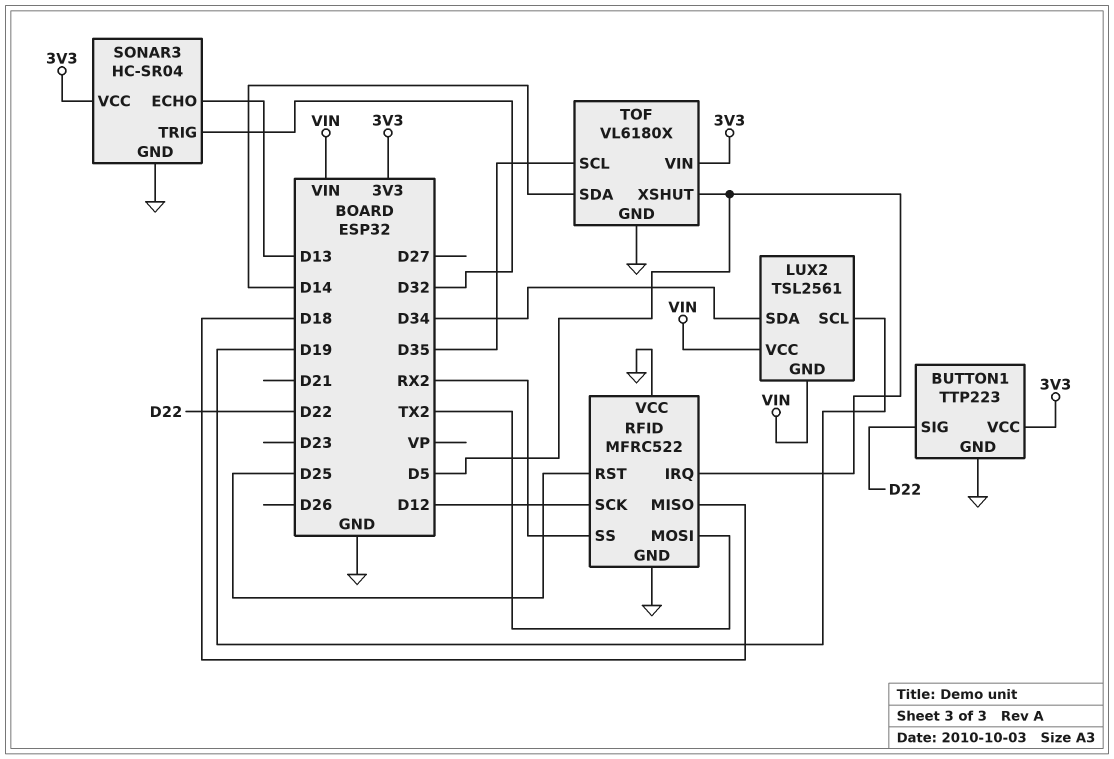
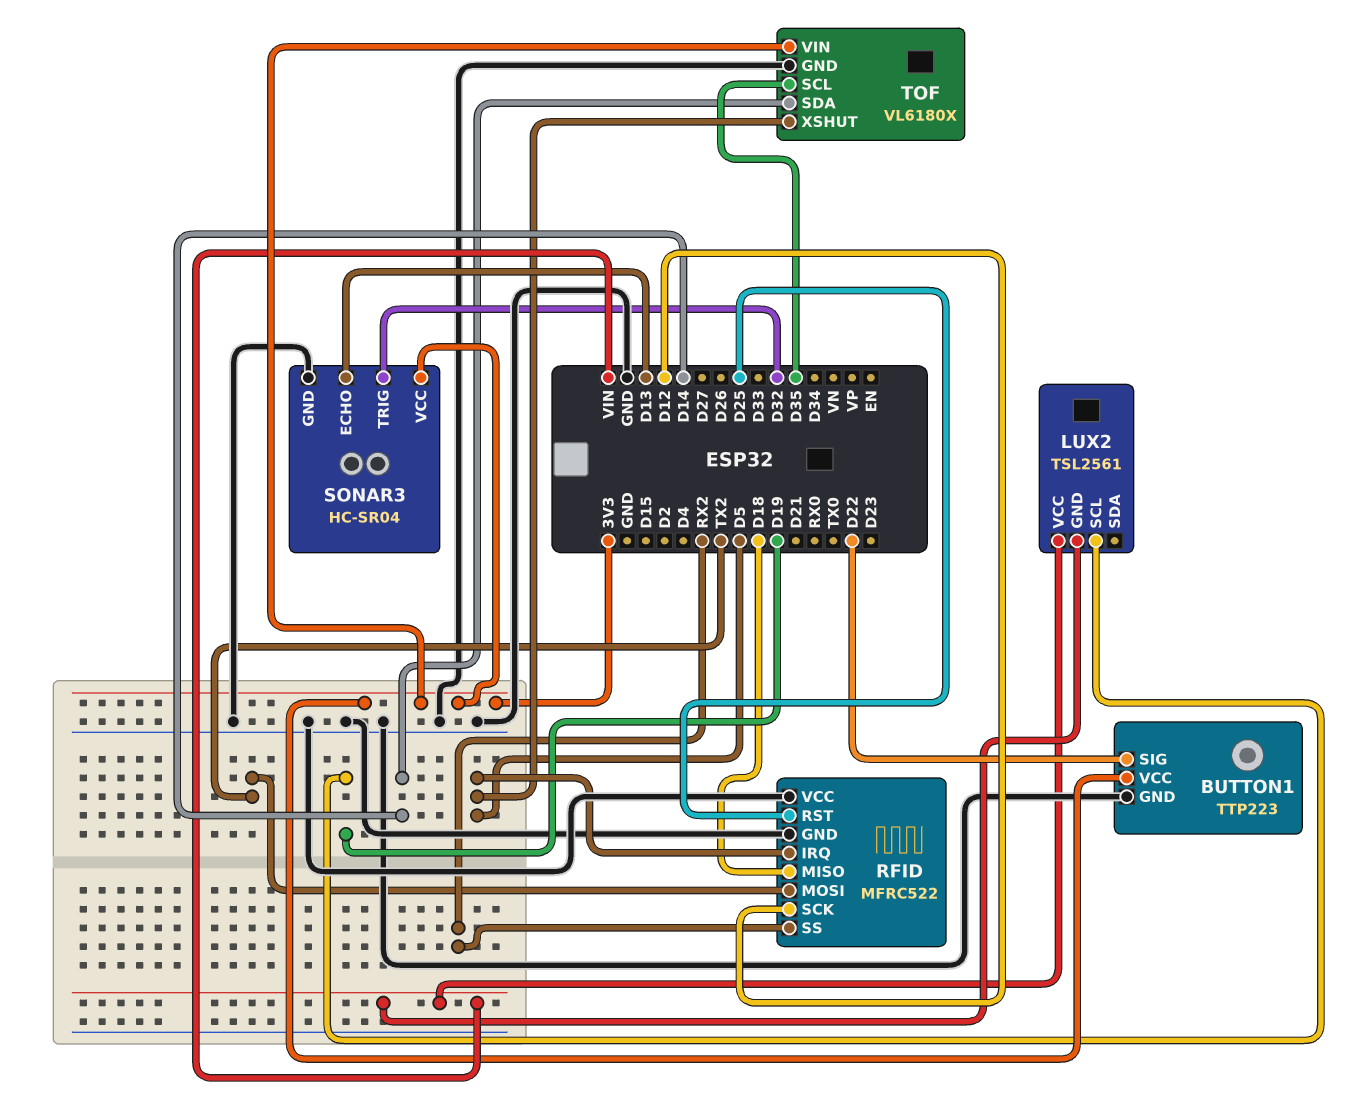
LUX2 pin SDA: D34 -> none

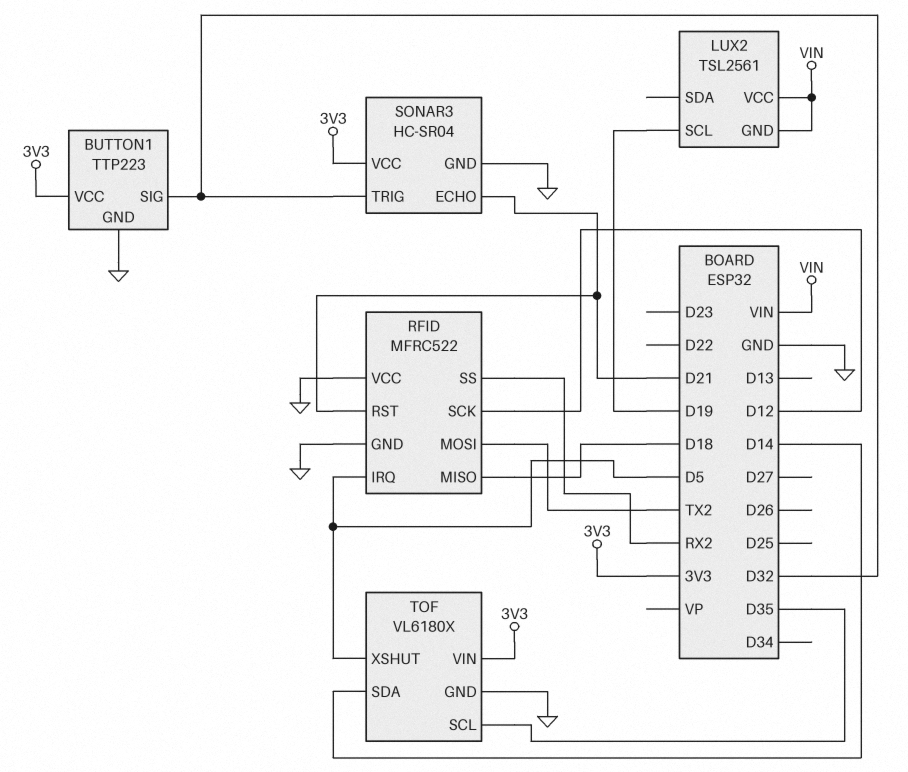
BUTTON1 pin SIG: D22 -> D32
RFID pin RST: D25 -> D21
SONAR3 pin ECHO: D13 -> D21

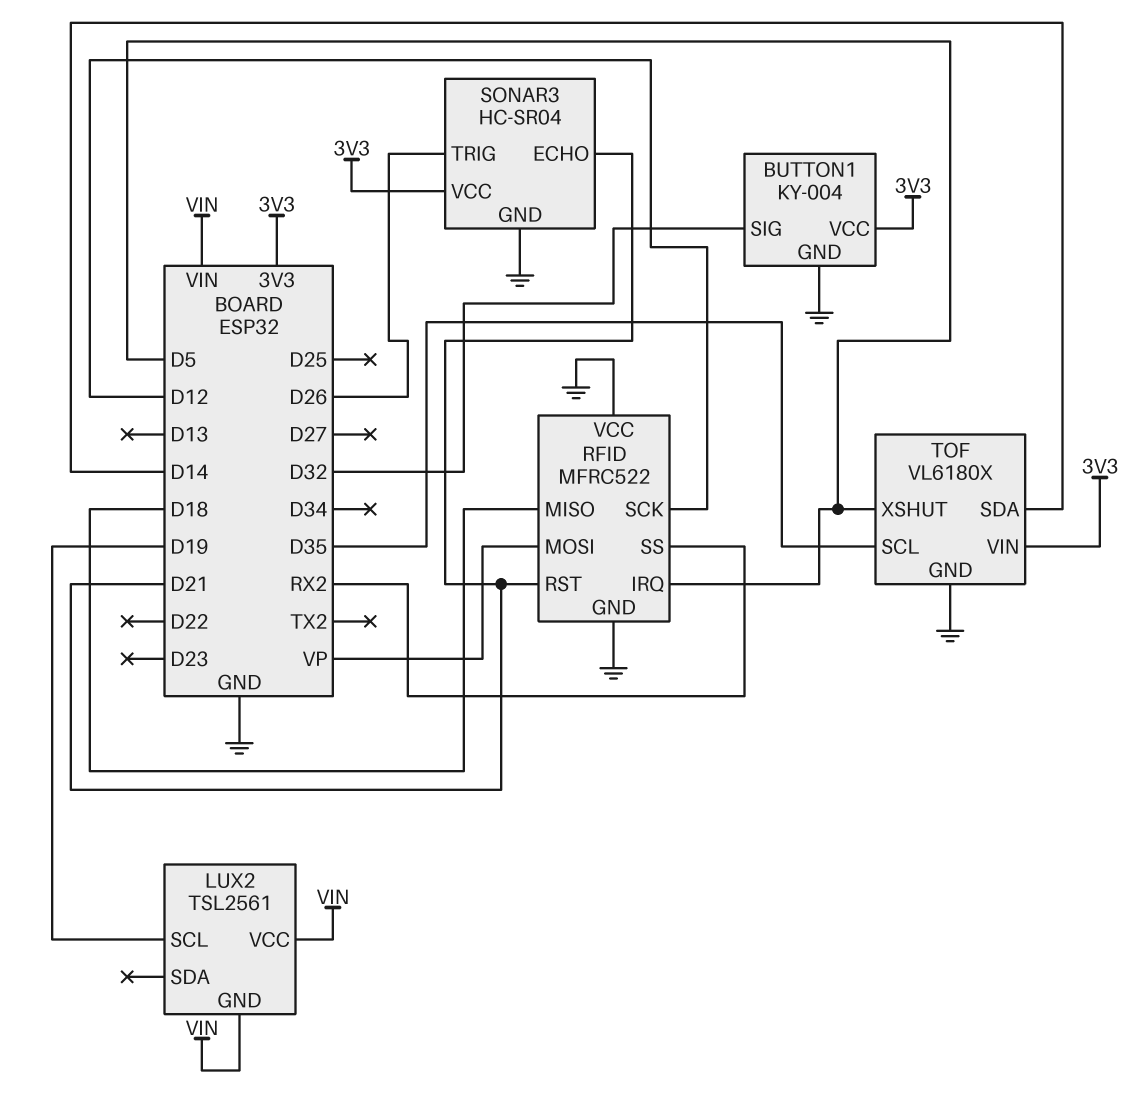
BUTTON1: TTP223 -> KY-004
RFID pin MOSI: TX2 -> VP
SONAR3 pin TRIG: D32 -> D26

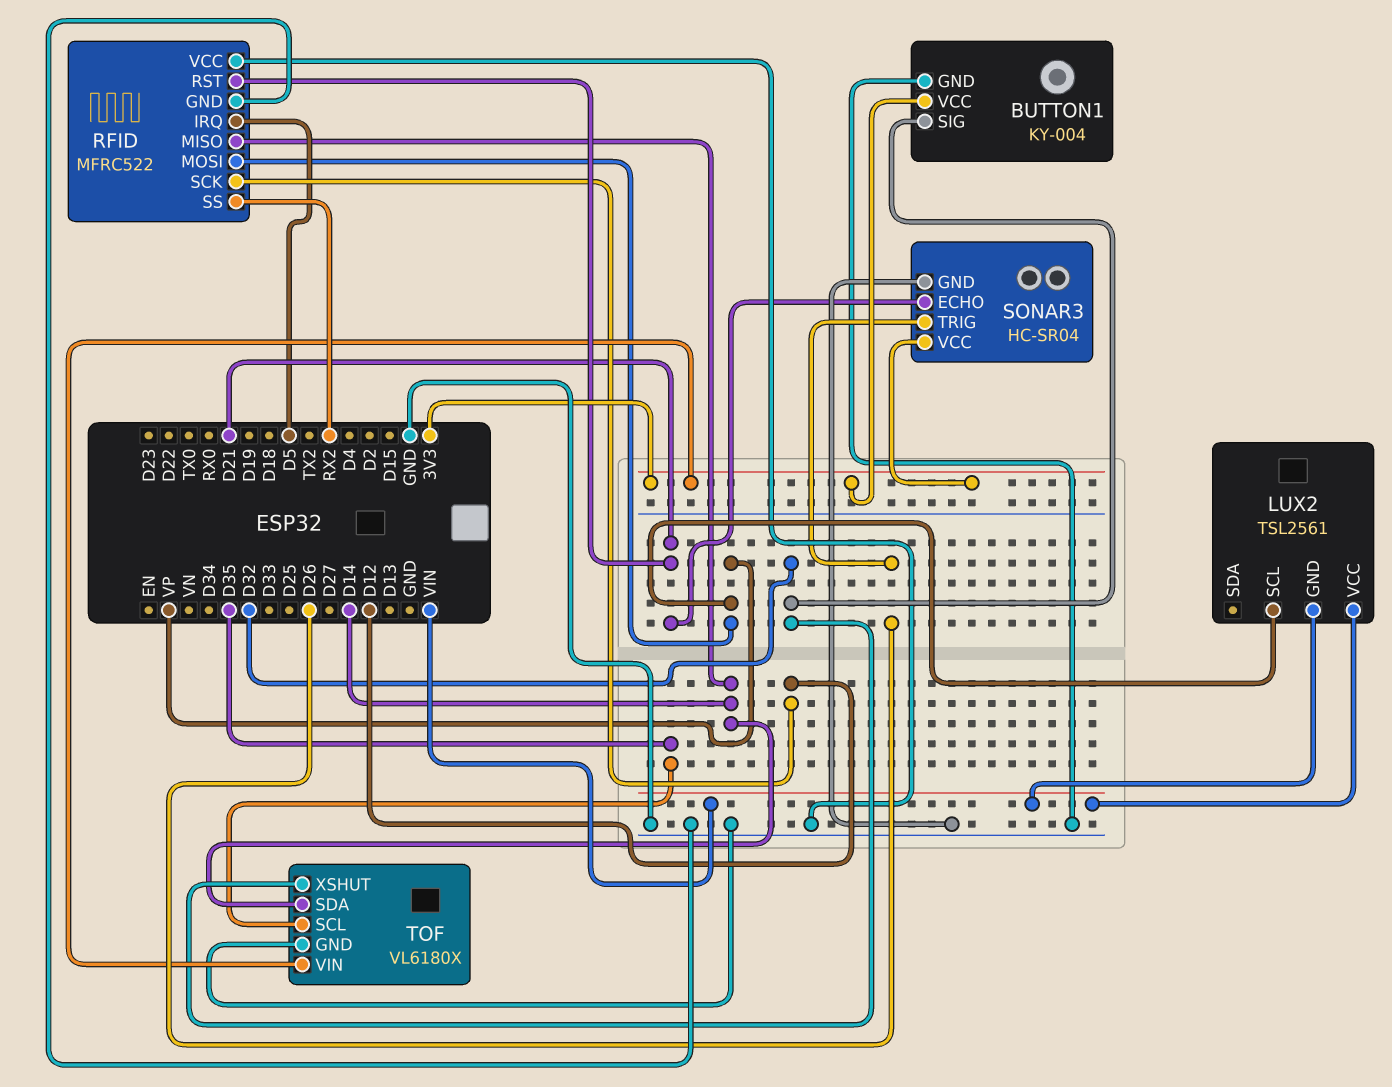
LUX2 pin SCL: D19 -> VP
RFID pin MISO: D18 -> D14
TOF pin XSHUT: D5 -> D32

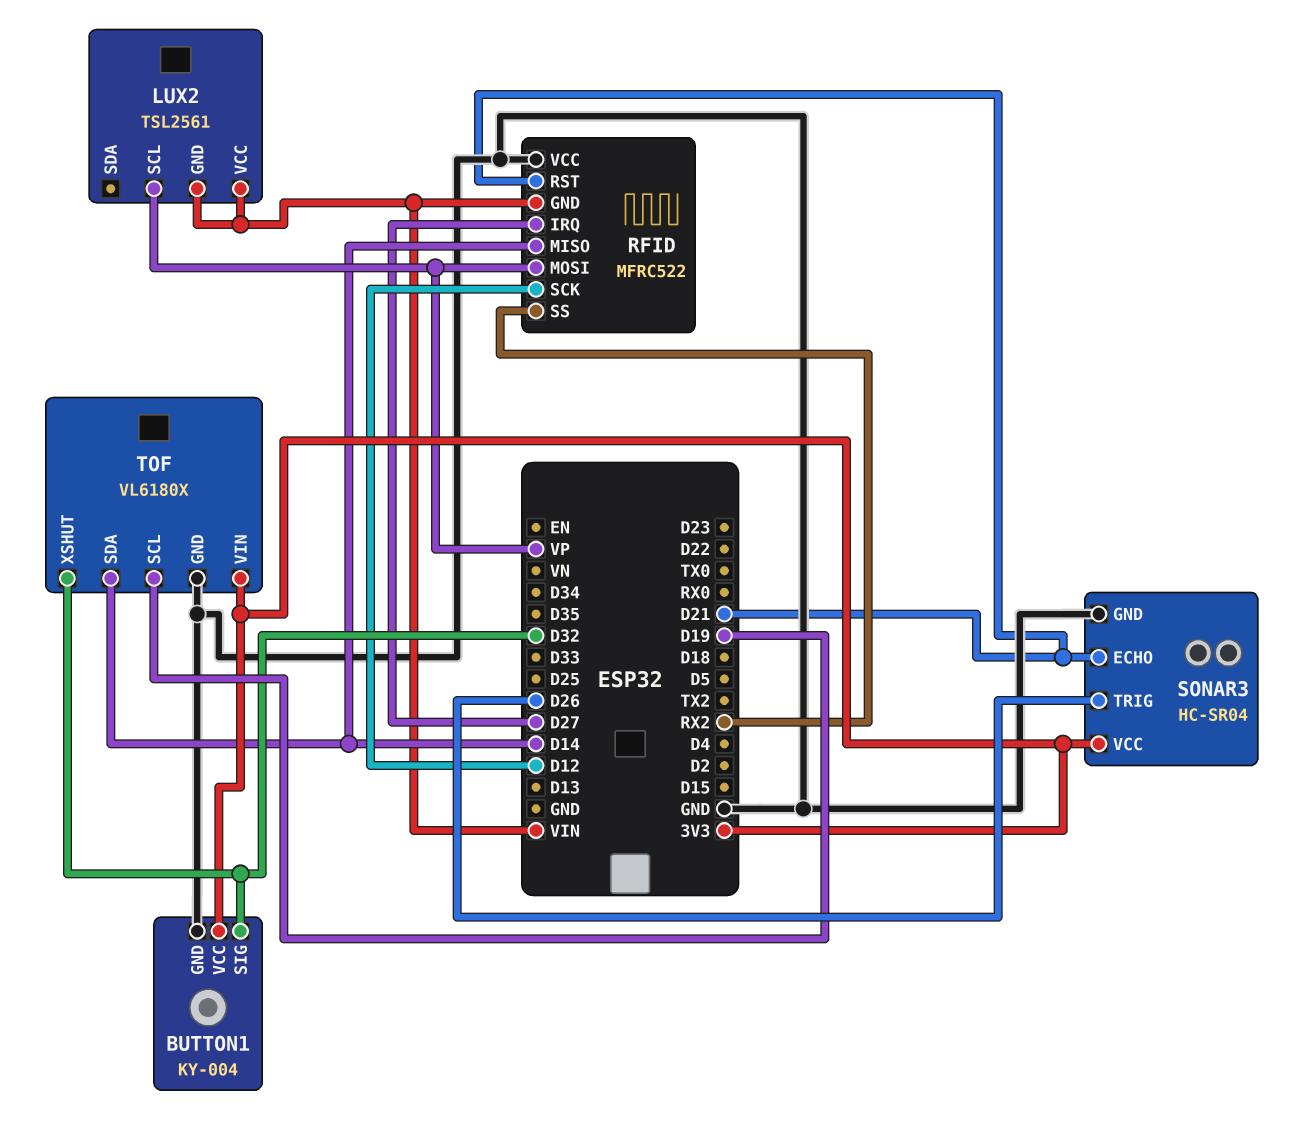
RFID pin GND: GND -> VIN
RFID pin IRQ: D5 -> D27
TOF pin SCL: D35 -> D19

